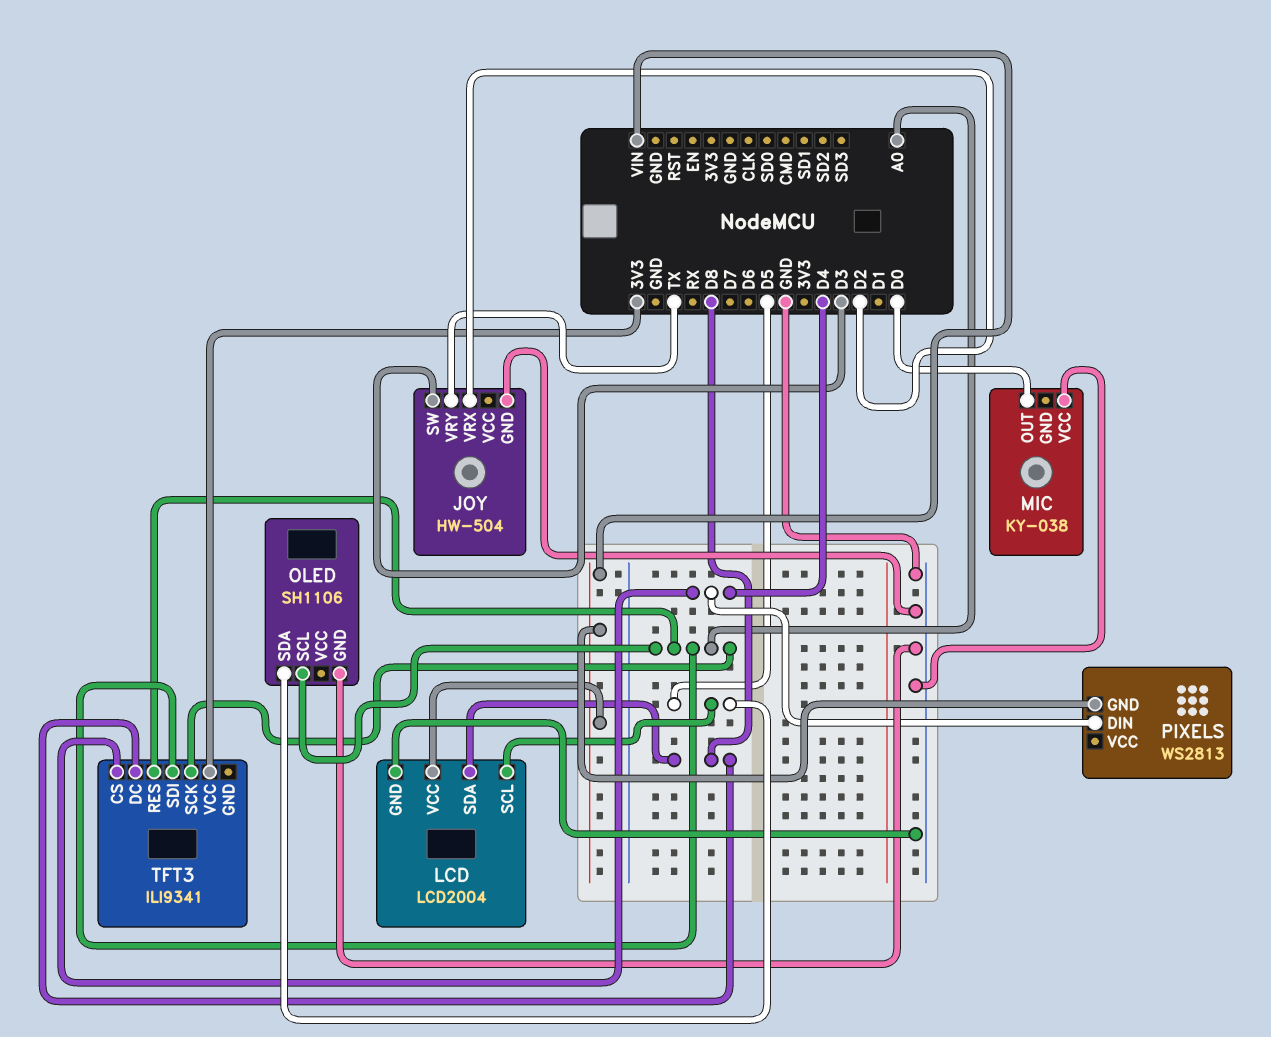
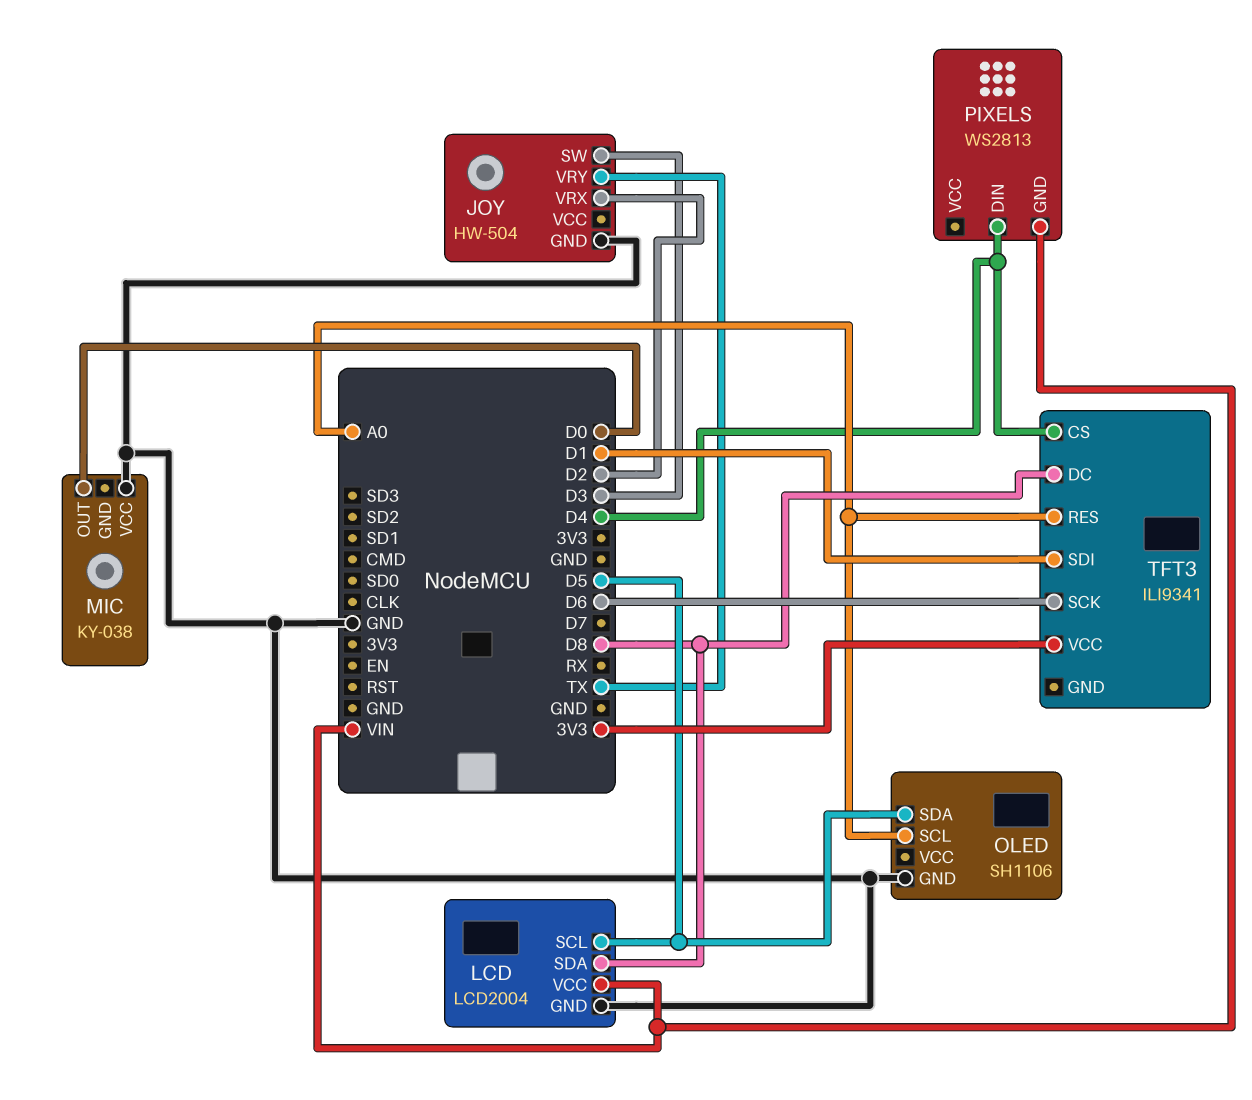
TFT3 pin SCK: A0 -> D6
TFT3 pin SDI: A0 -> D1

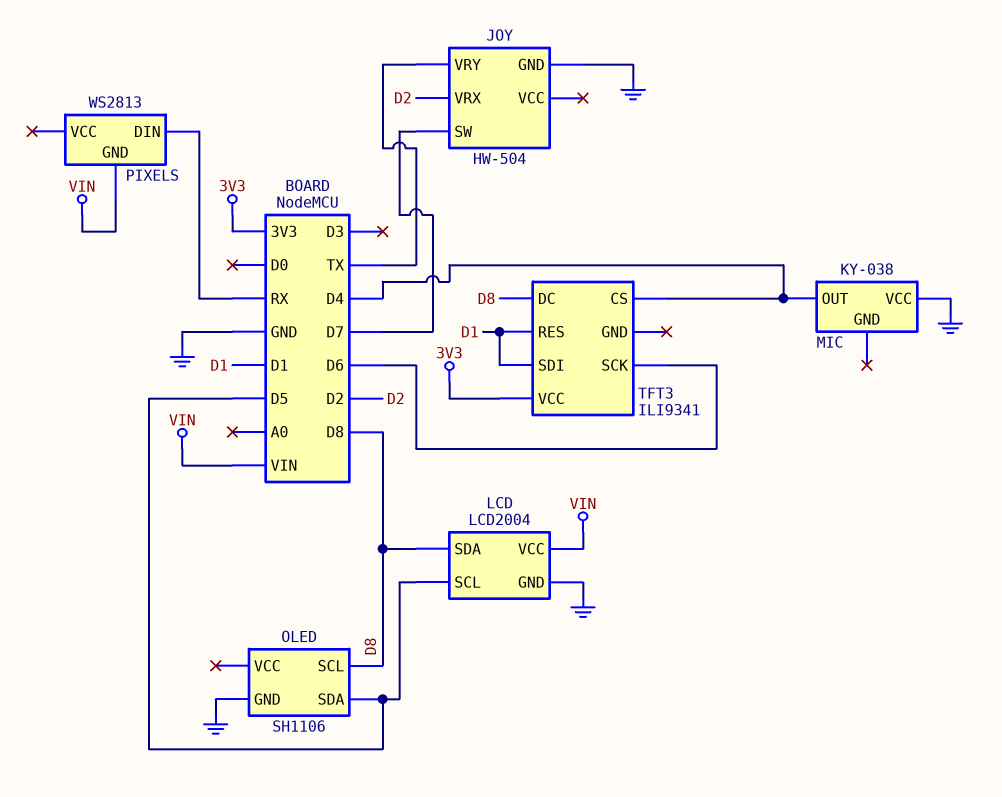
JOY pin SW: D3 -> D7
MIC pin OUT: D0 -> D4
OLED pin SCL: A0 -> D8
PIXELS pin DIN: D4 -> RX
TFT3 pin RES: A0 -> D1

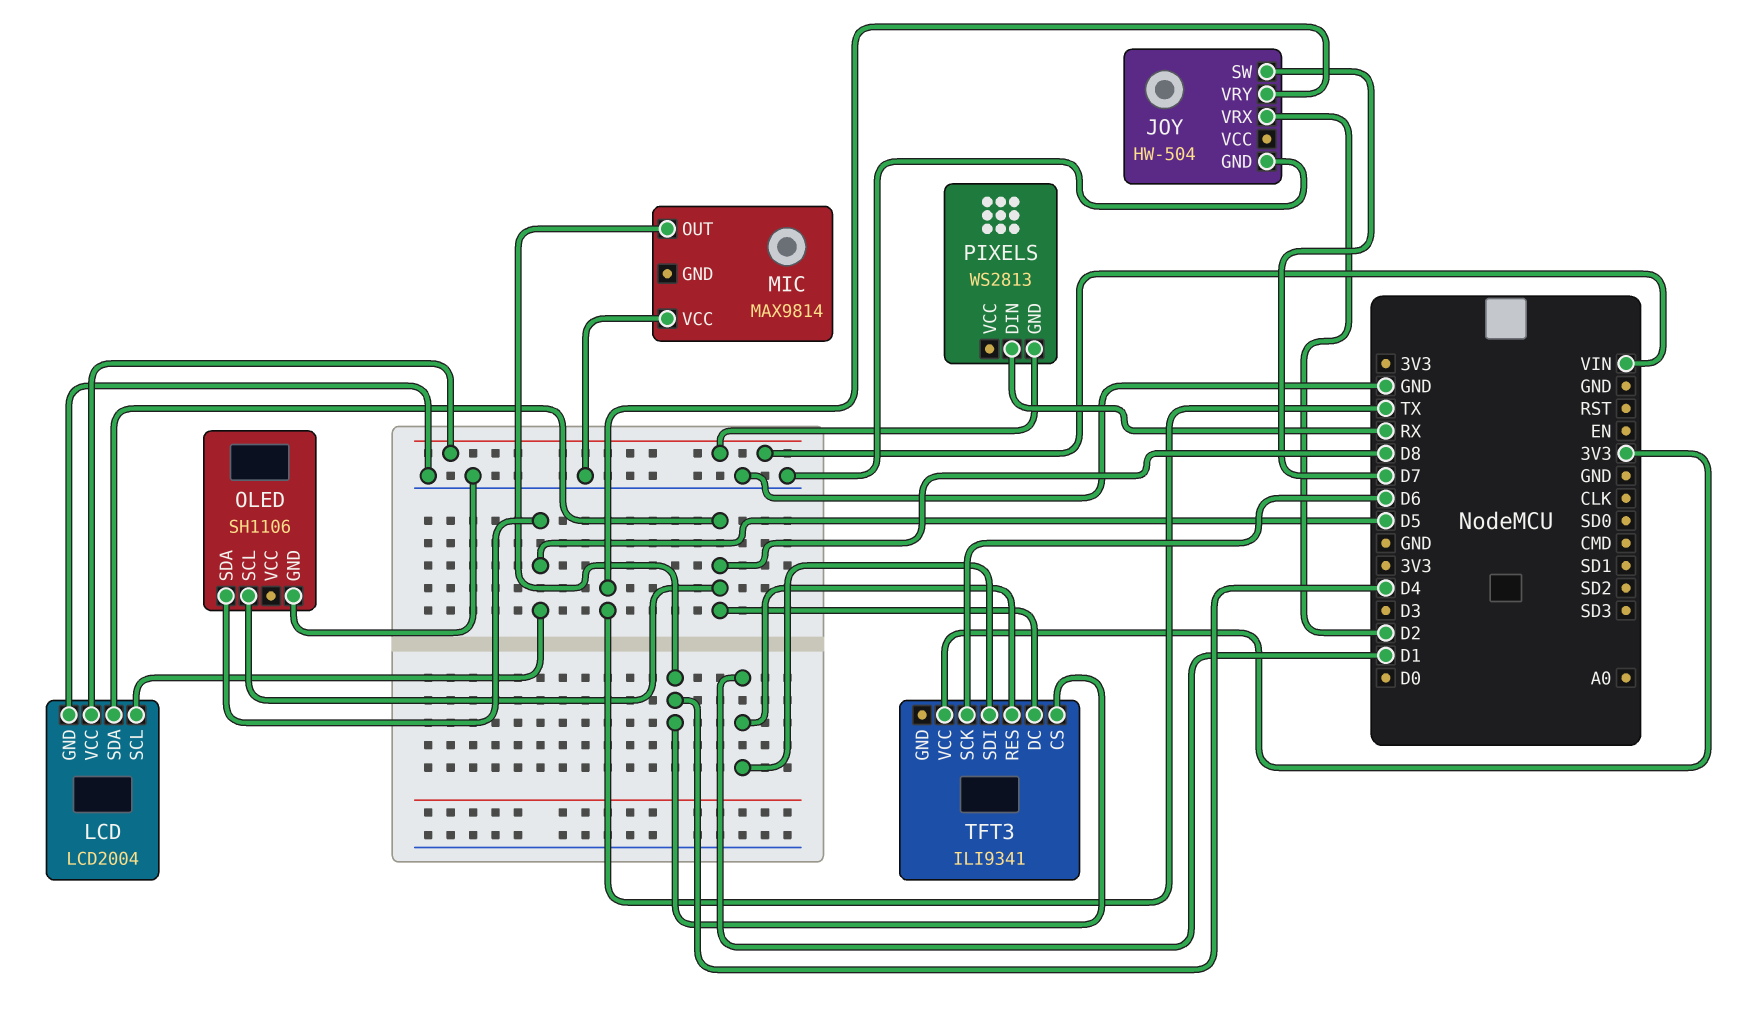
MIC: KY-038 -> MAX9814

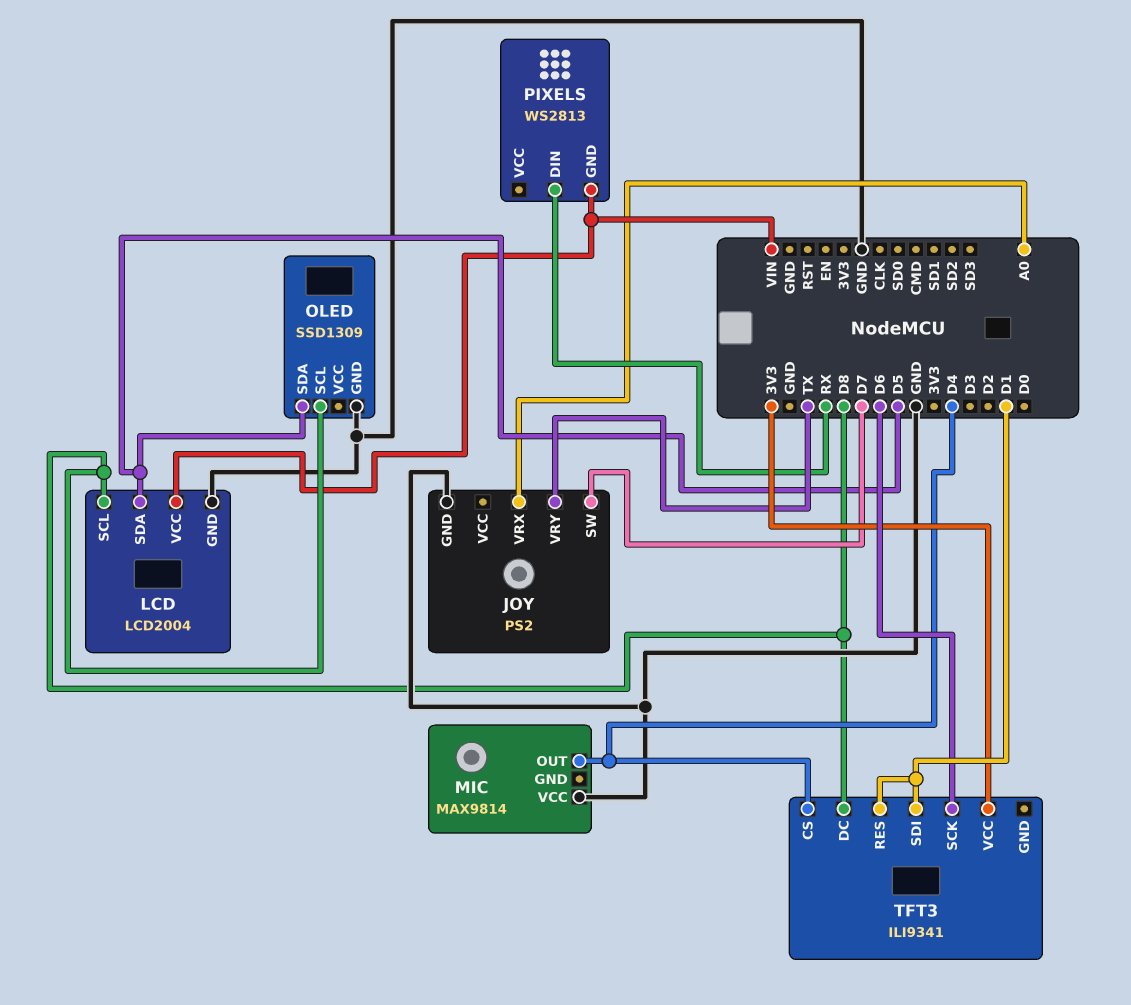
JOY: HW-504 -> PS2
JOY pin VRX: D2 -> A0
LCD pin SCL: D5 -> D8
LCD pin SDA: D8 -> D5
OLED: SH1106 -> SSD1309

